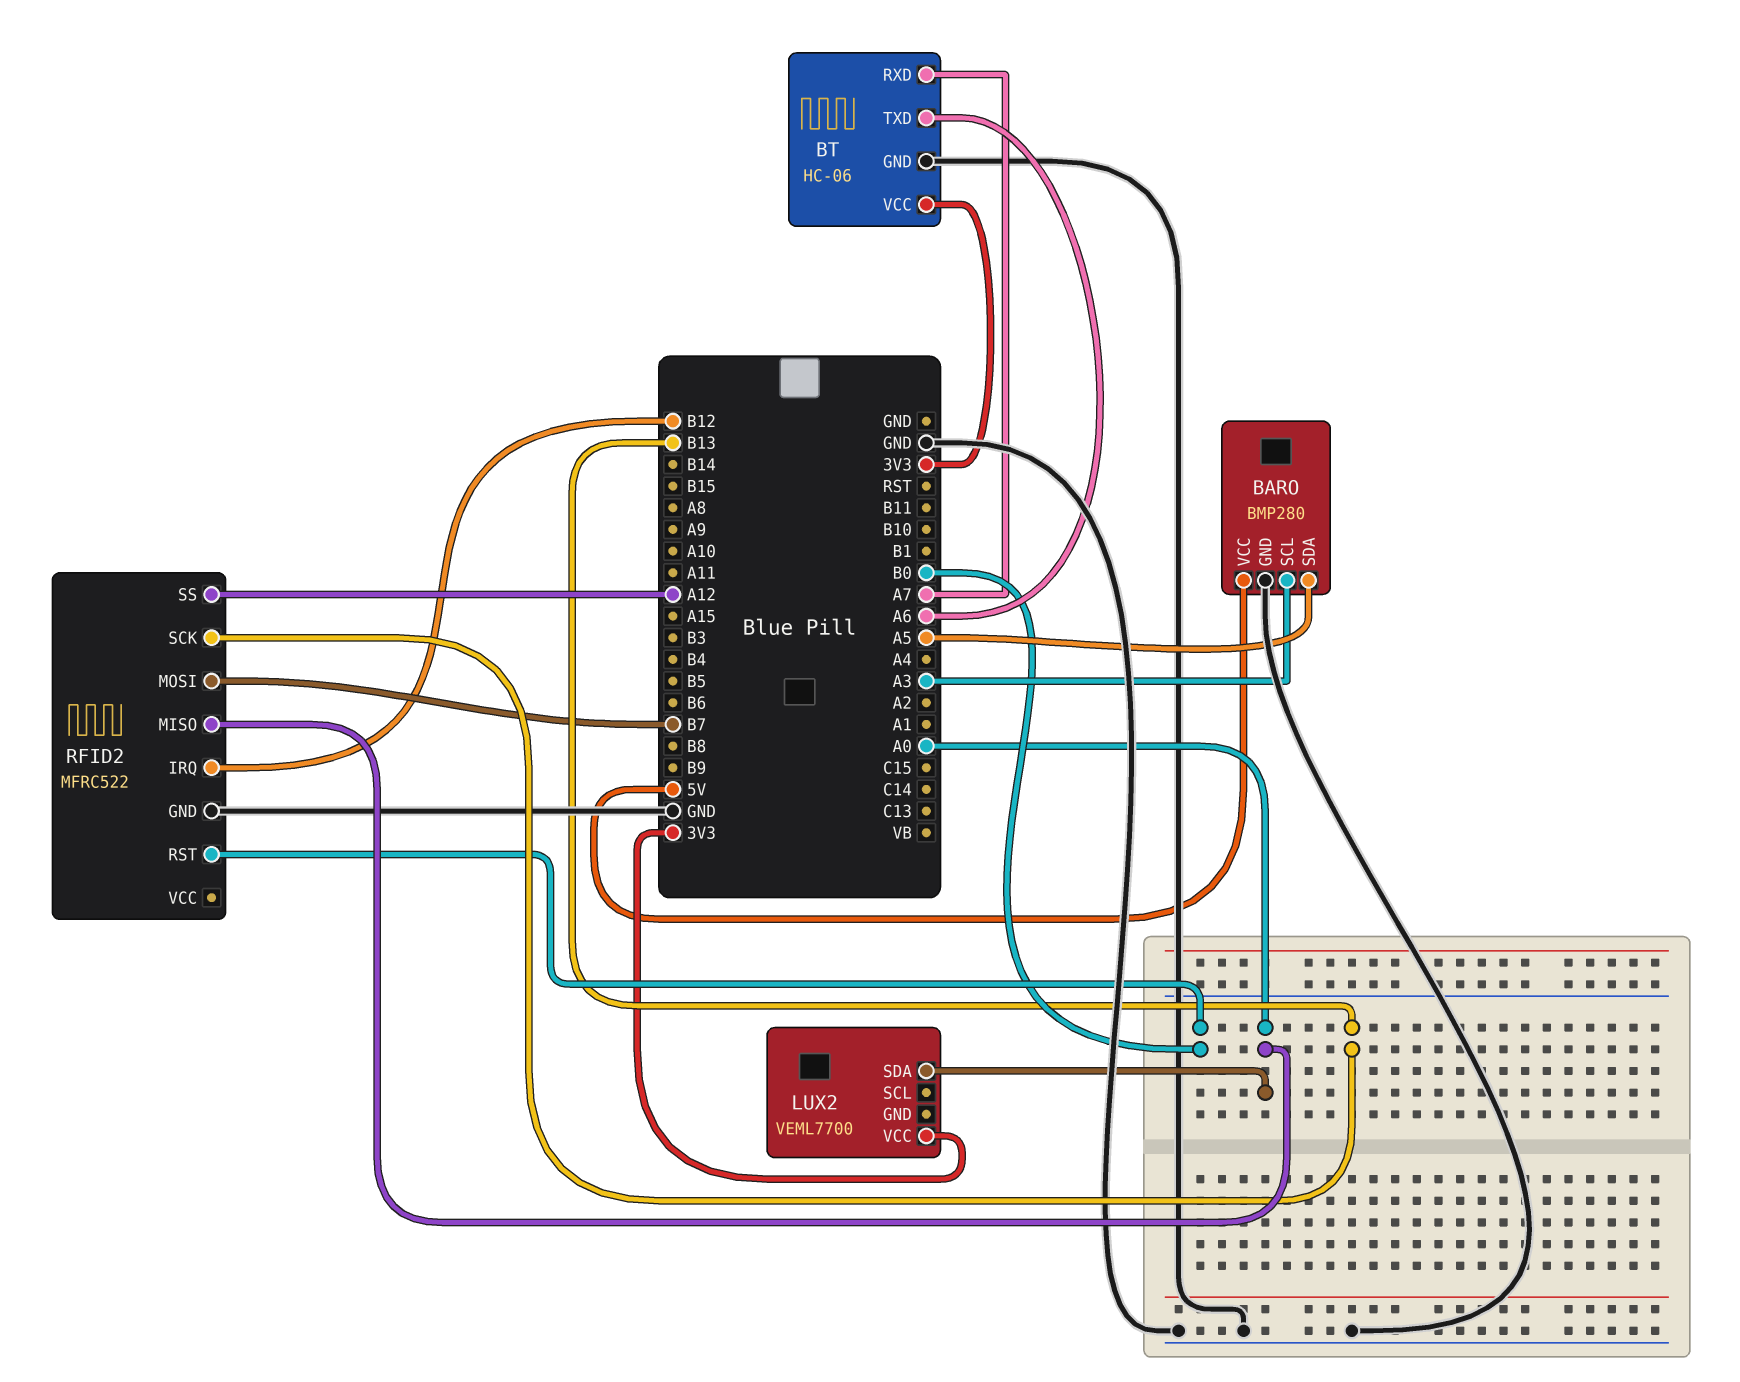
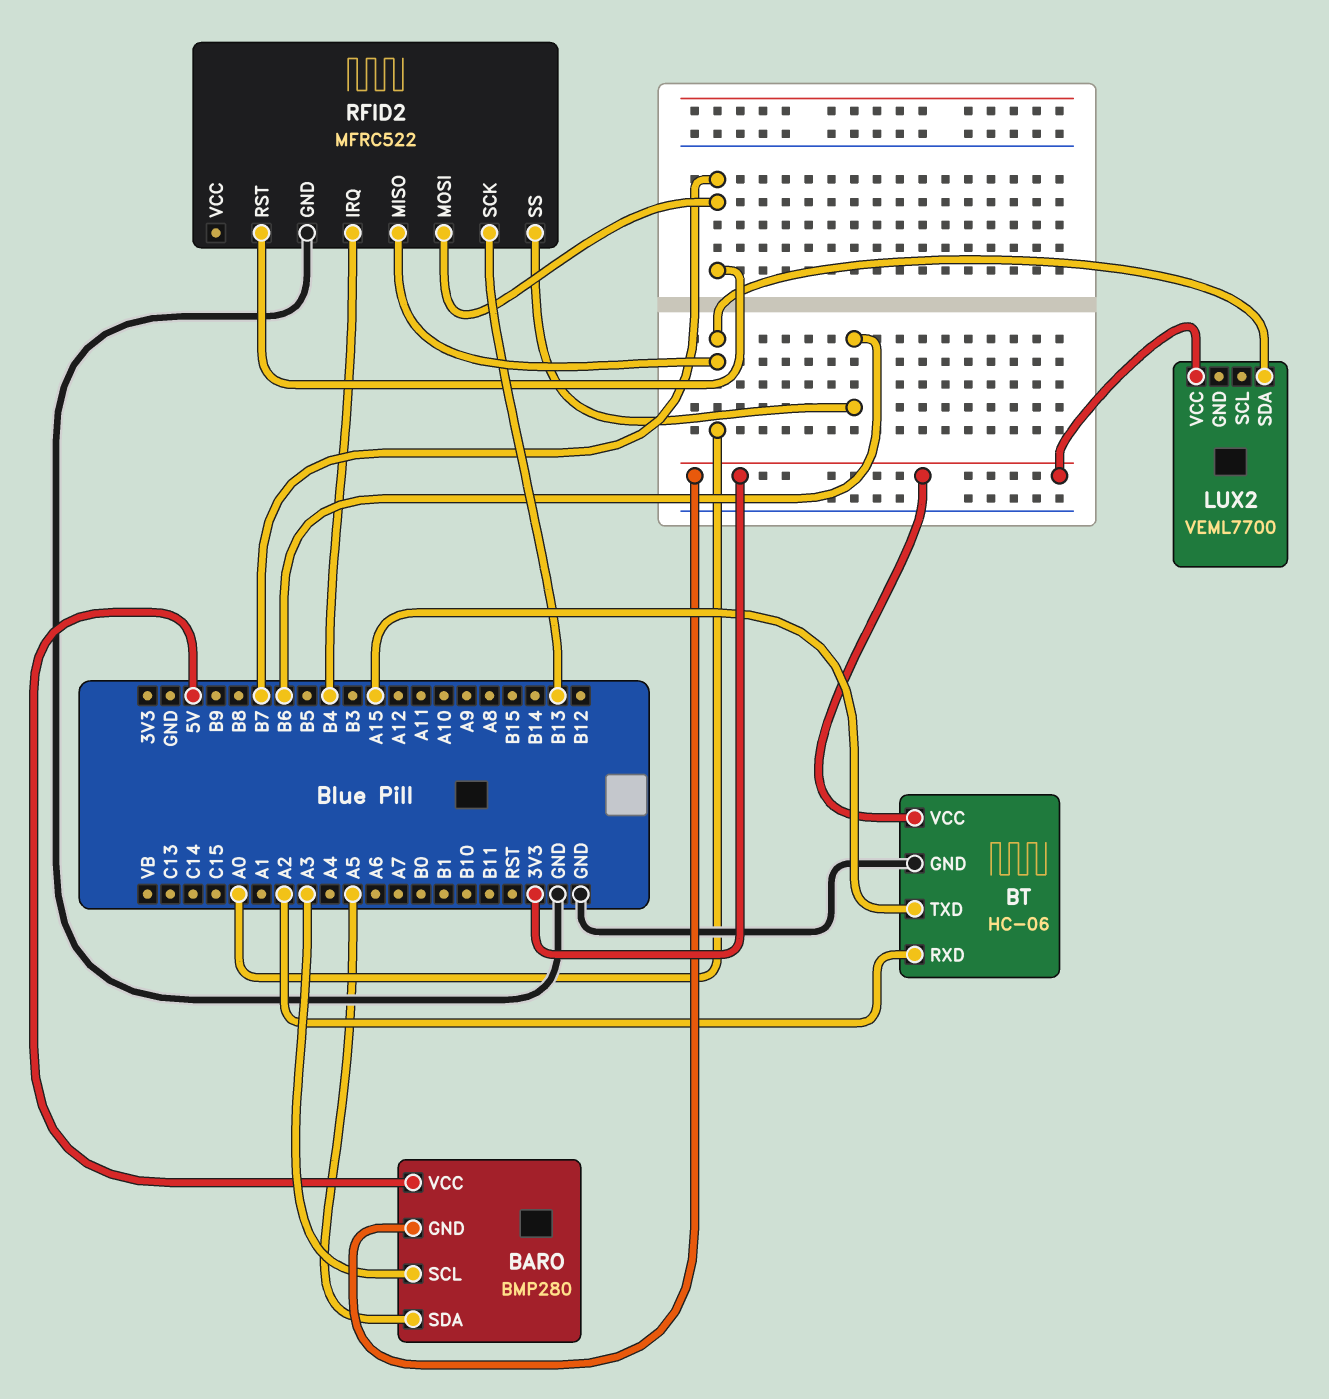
BARO pin GND: GND -> 3V3
BT pin RXD: A7 -> A2
BT pin TXD: A6 -> A15
RFID2 pin IRQ: B12 -> B4
RFID2 pin RST: B0 -> B7
RFID2 pin SS: A12 -> B6

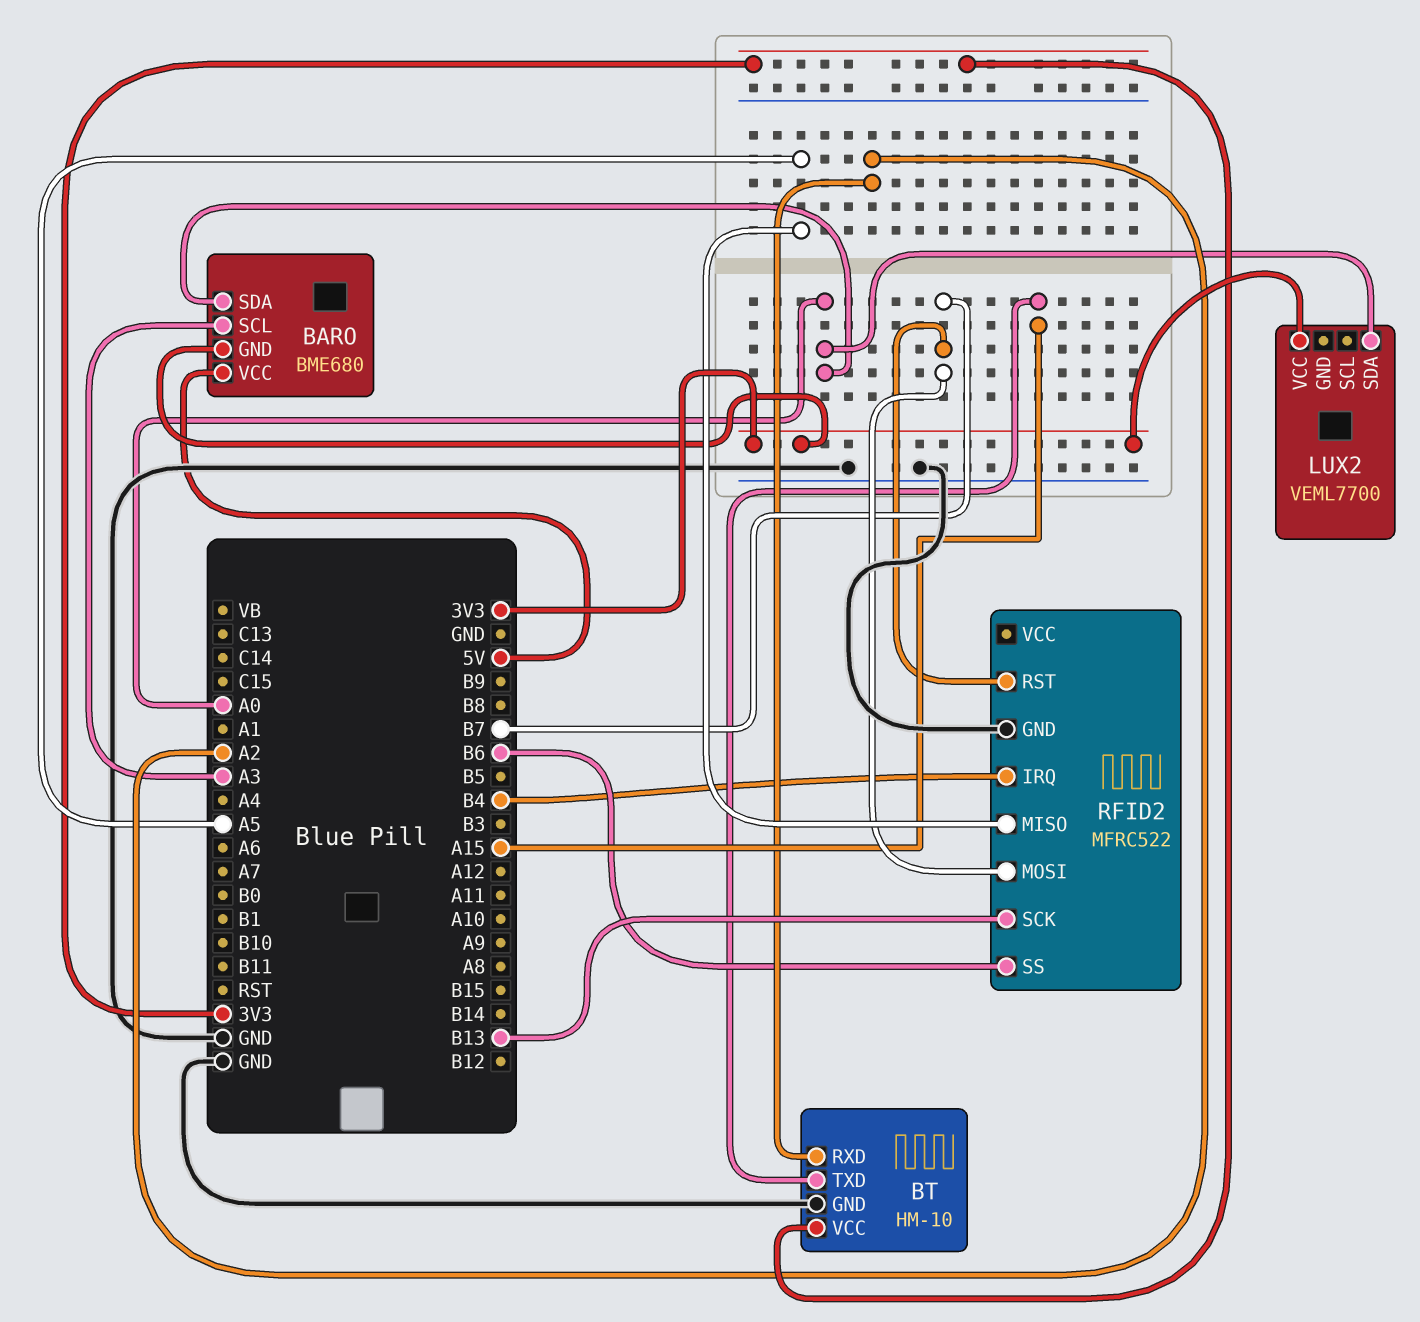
BARO: BMP280 -> BME680
BARO pin SDA: A5 -> A0
BT: HC-06 -> HM-10
RFID2 pin MISO: A0 -> A5

